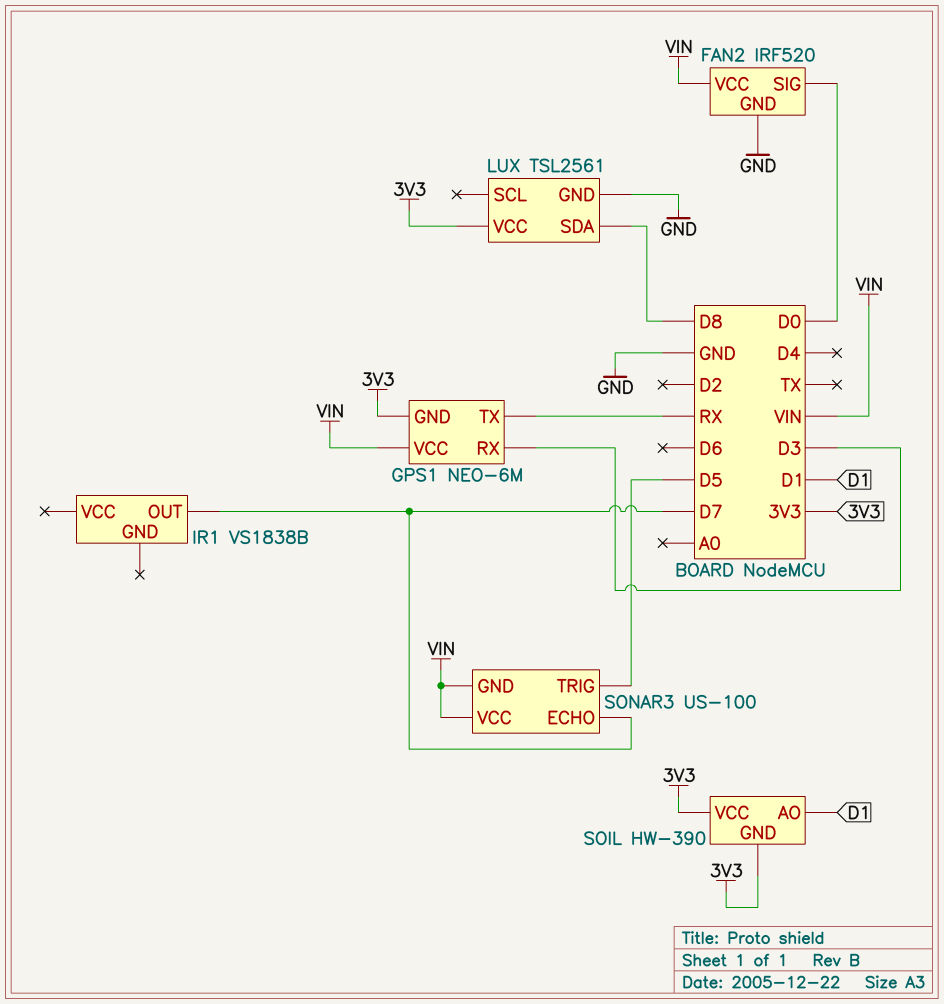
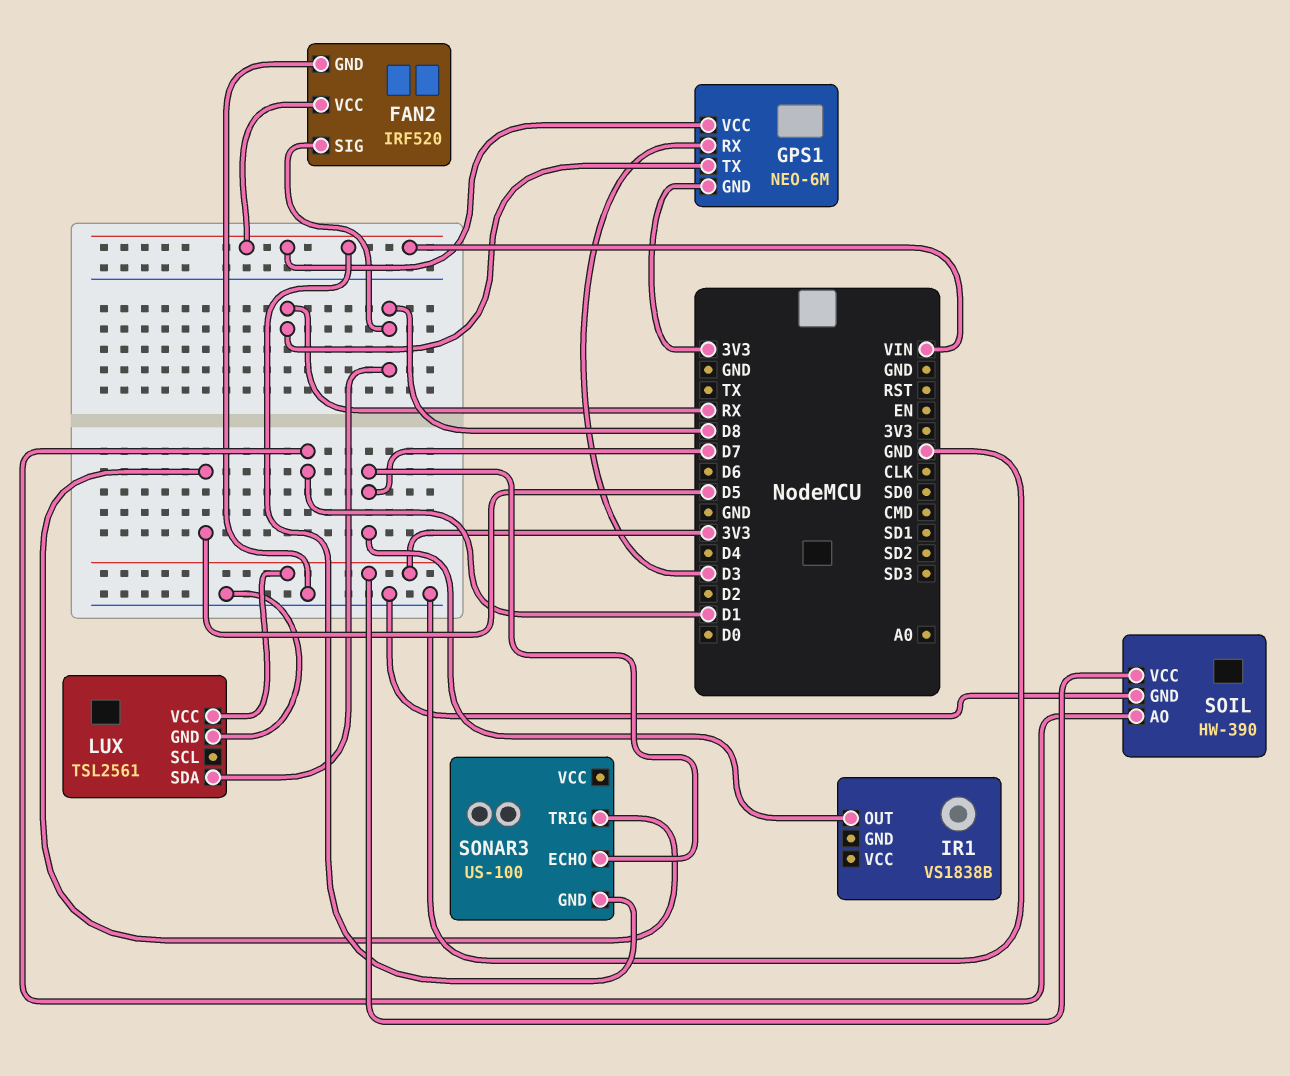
FAN2 pin SIG: D0 -> D8
SOIL pin GND: 3V3 -> GND
SONAR3 pin VCC: VIN -> none

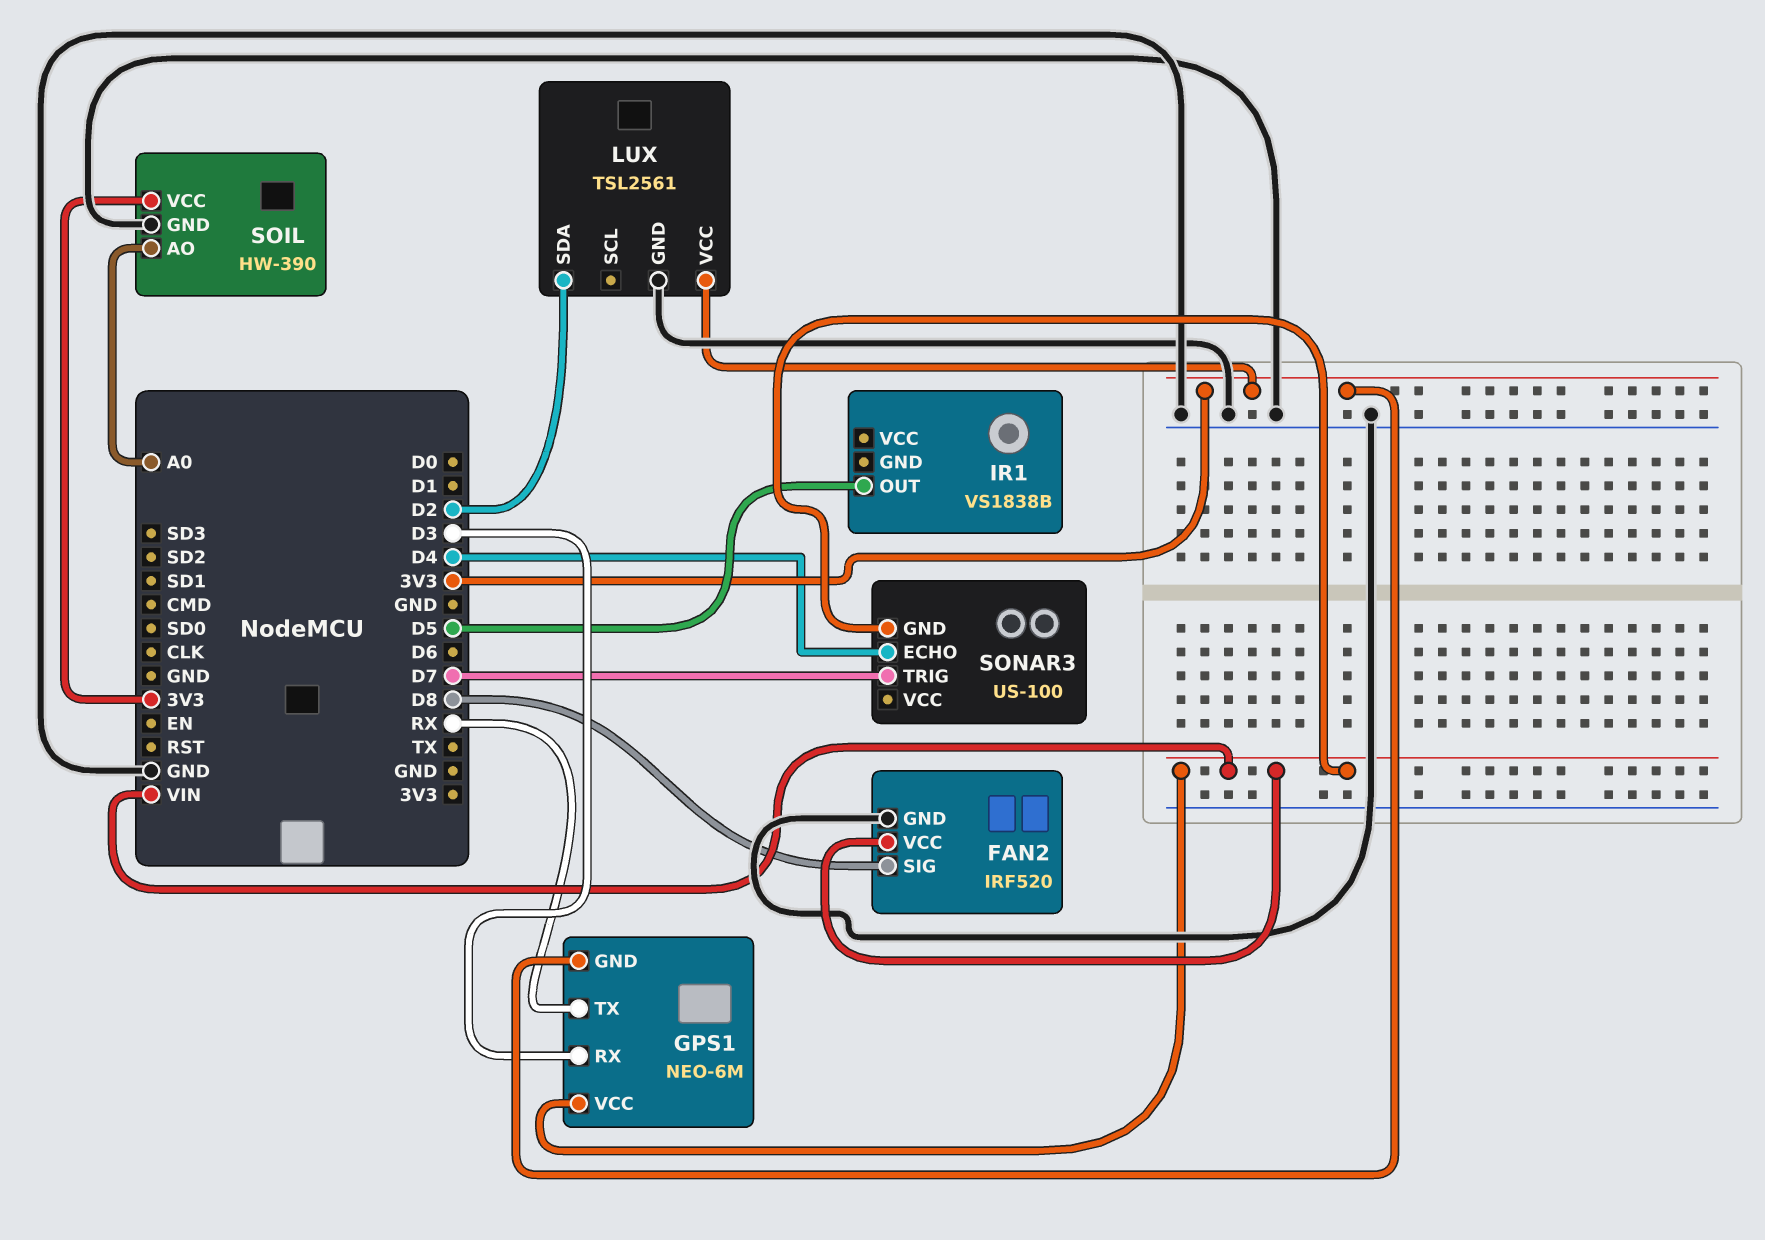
IR1 pin OUT: D7 -> D5
LUX pin SDA: D8 -> D2
SOIL pin AO: D1 -> A0
SONAR3 pin ECHO: D7 -> D4
SONAR3 pin TRIG: D5 -> D7

